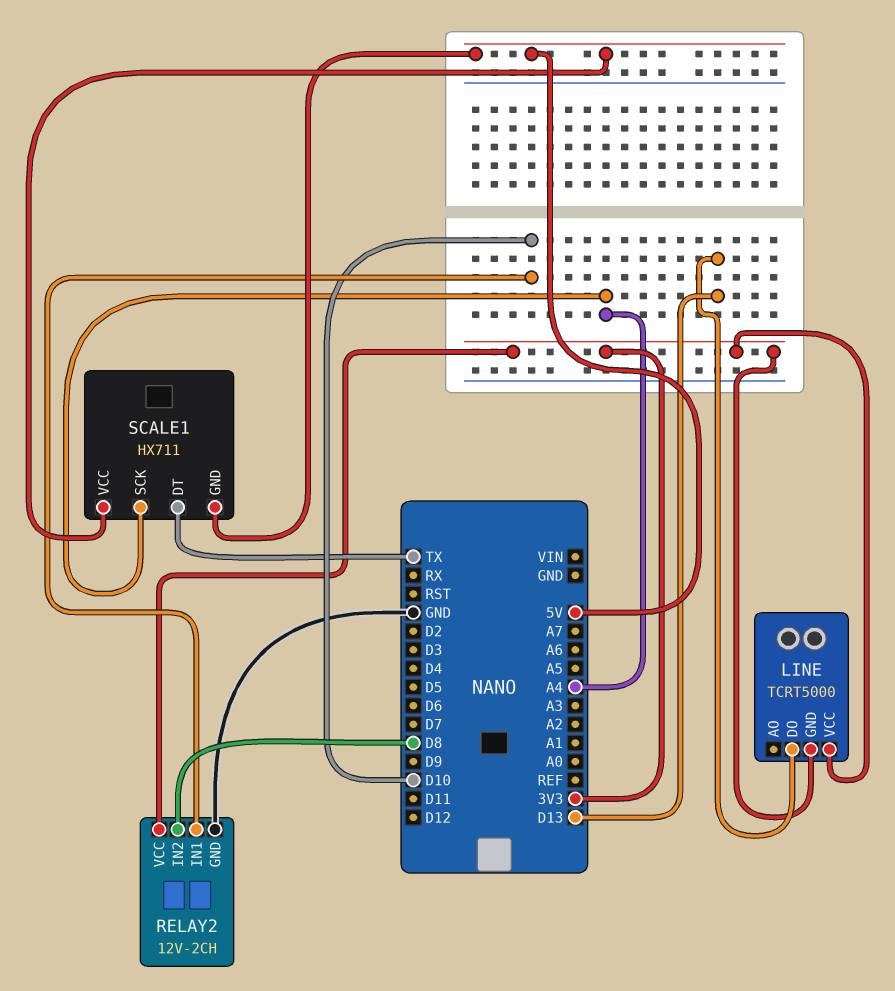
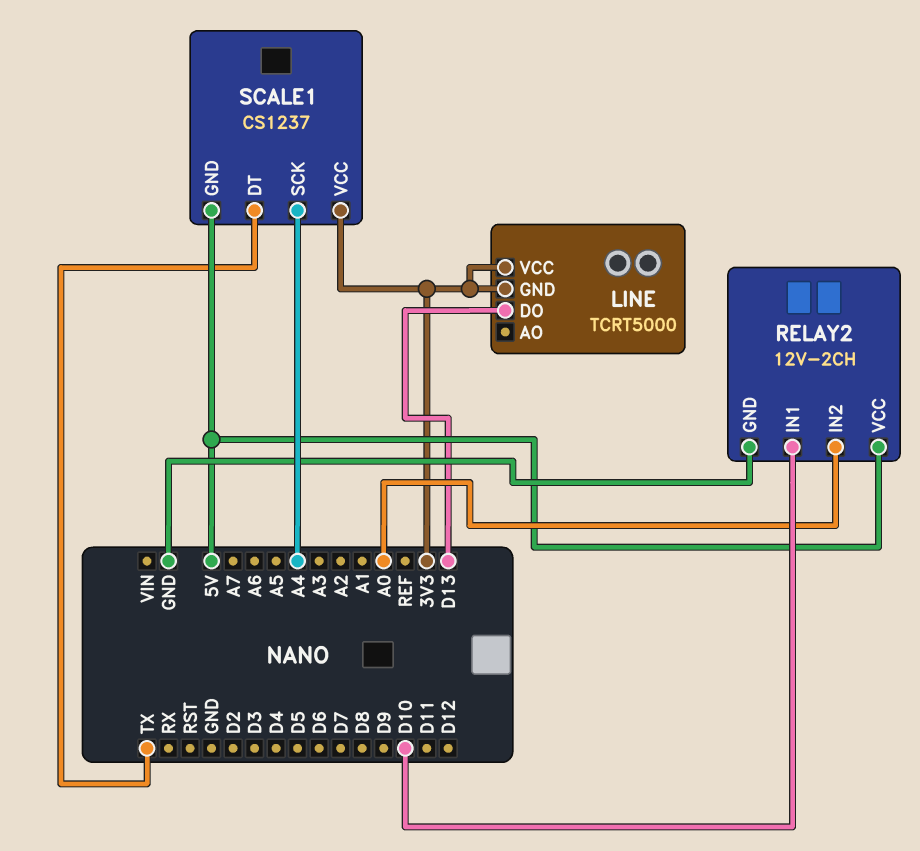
RELAY2 pin IN2: D8 -> A0
RELAY2 pin VCC: 3V3 -> 5V
SCALE1: HX711 -> CS1237
SCALE1 pin VCC: 5V -> 3V3

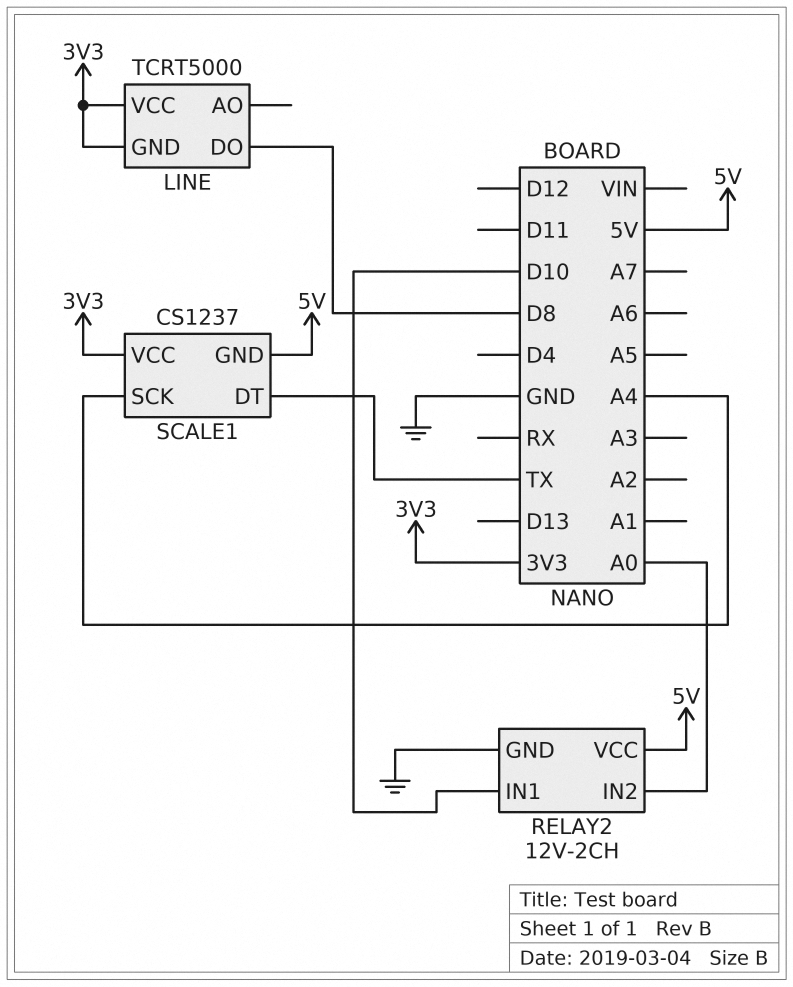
LINE pin DO: D13 -> D8

